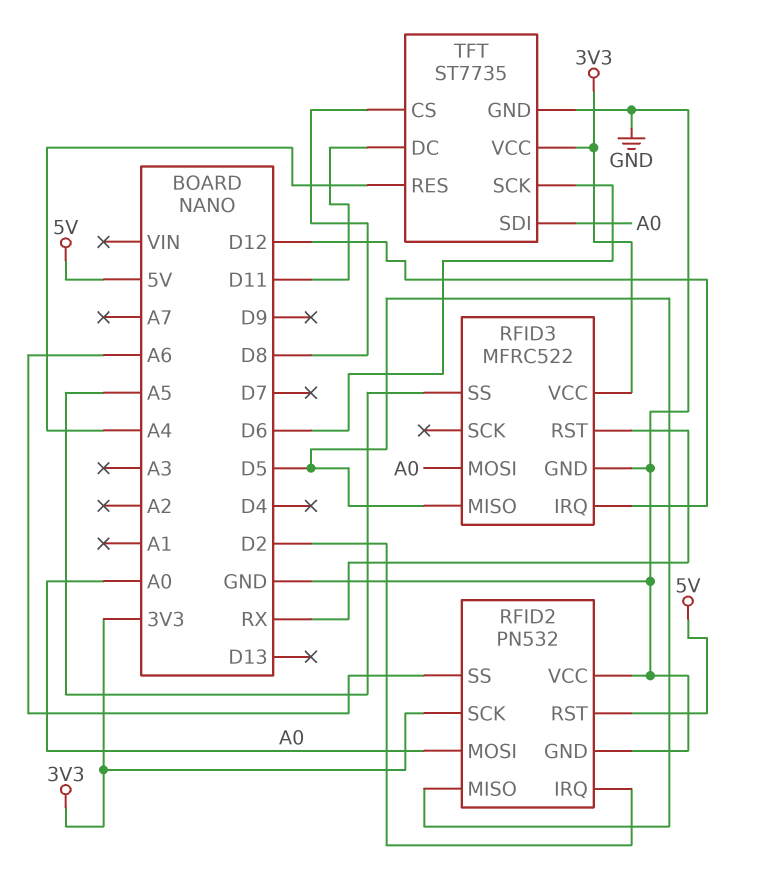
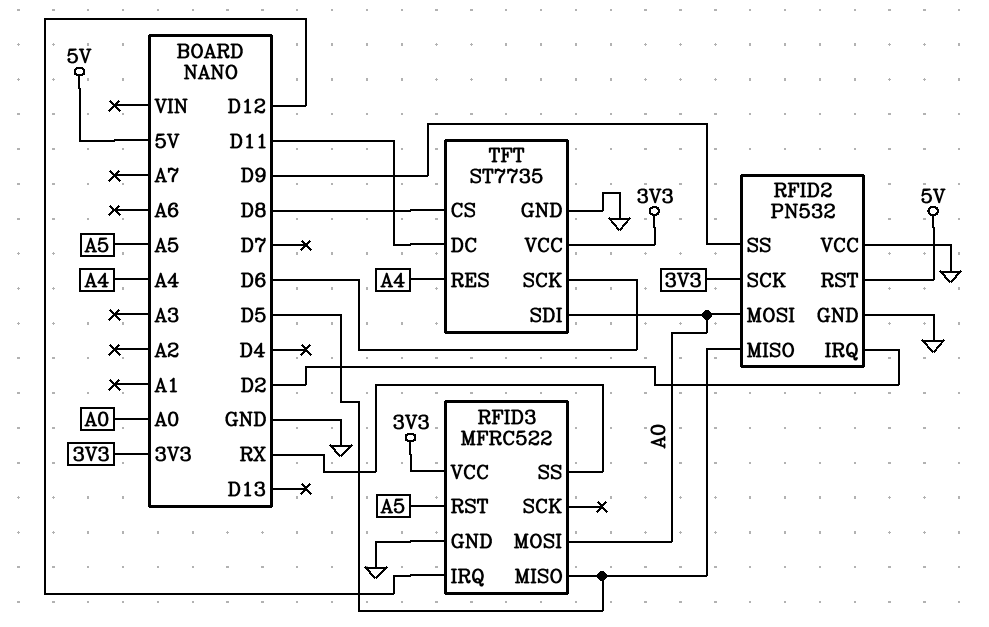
RFID2 pin SS: A6 -> D9
RFID3 pin RST: RX -> A5
RFID3 pin SS: A5 -> RX

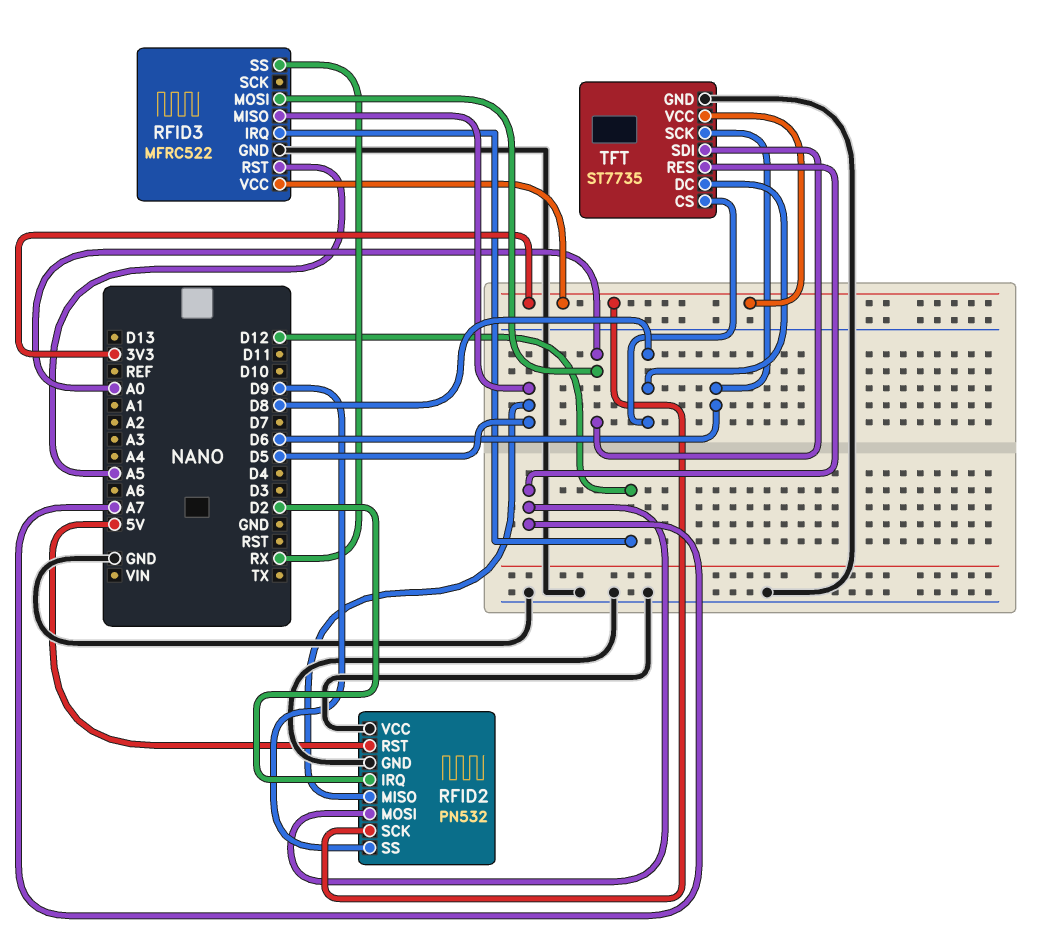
RFID2 pin MOSI: A0 -> A7
TFT pin DC: D11 -> D8
TFT pin RES: A4 -> A7

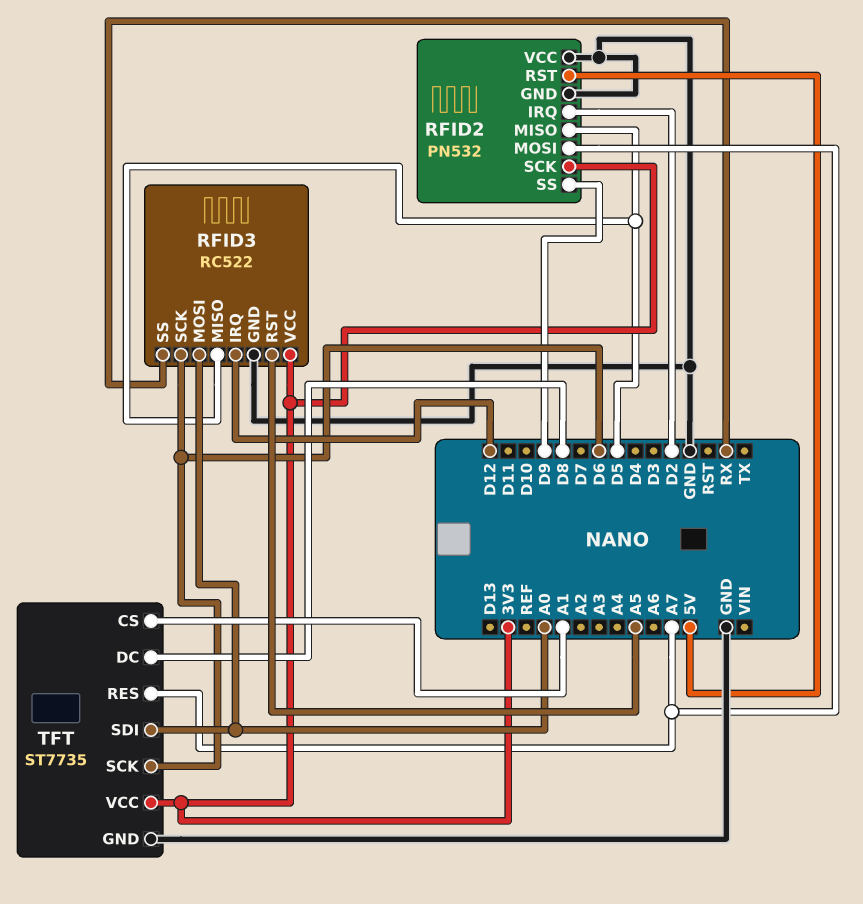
RFID3: MFRC522 -> RC522
RFID3 pin SCK: none -> D6
TFT pin CS: D8 -> A1

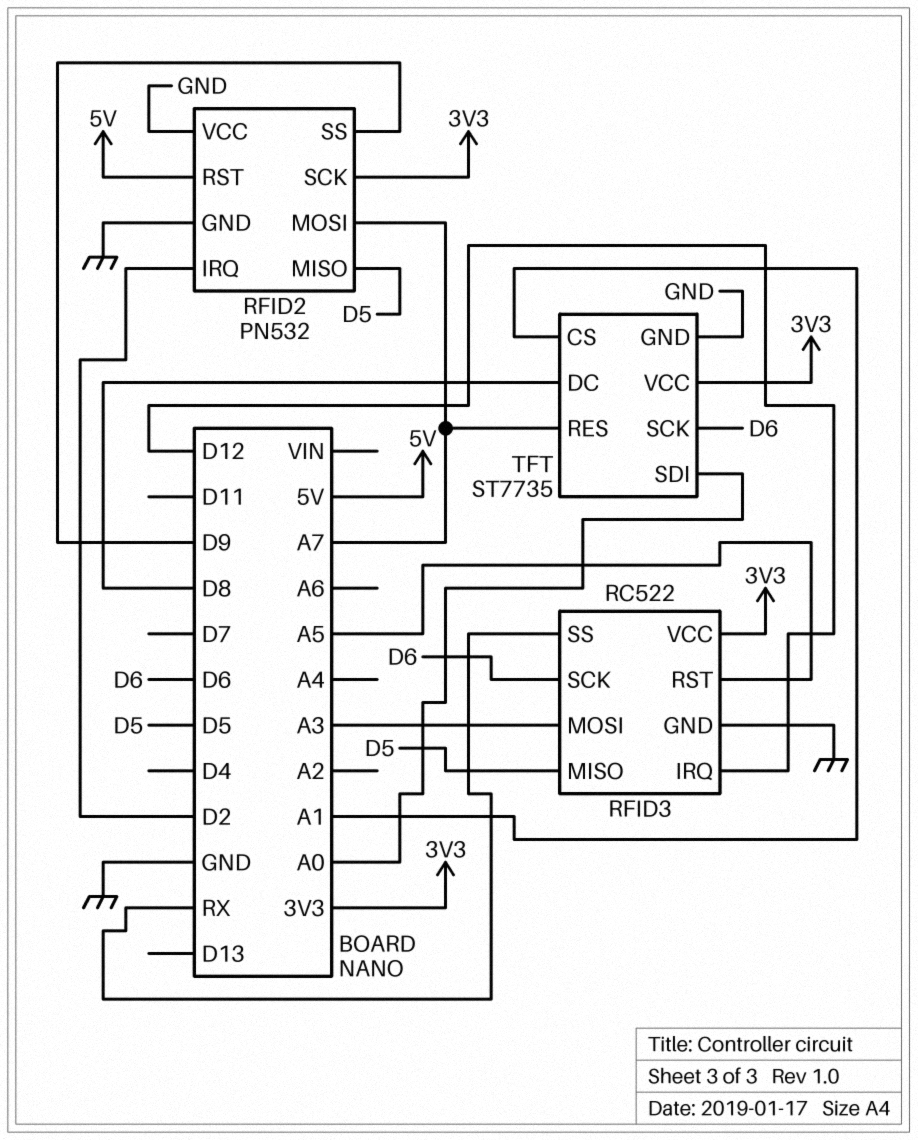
RFID3 pin MOSI: A0 -> A3

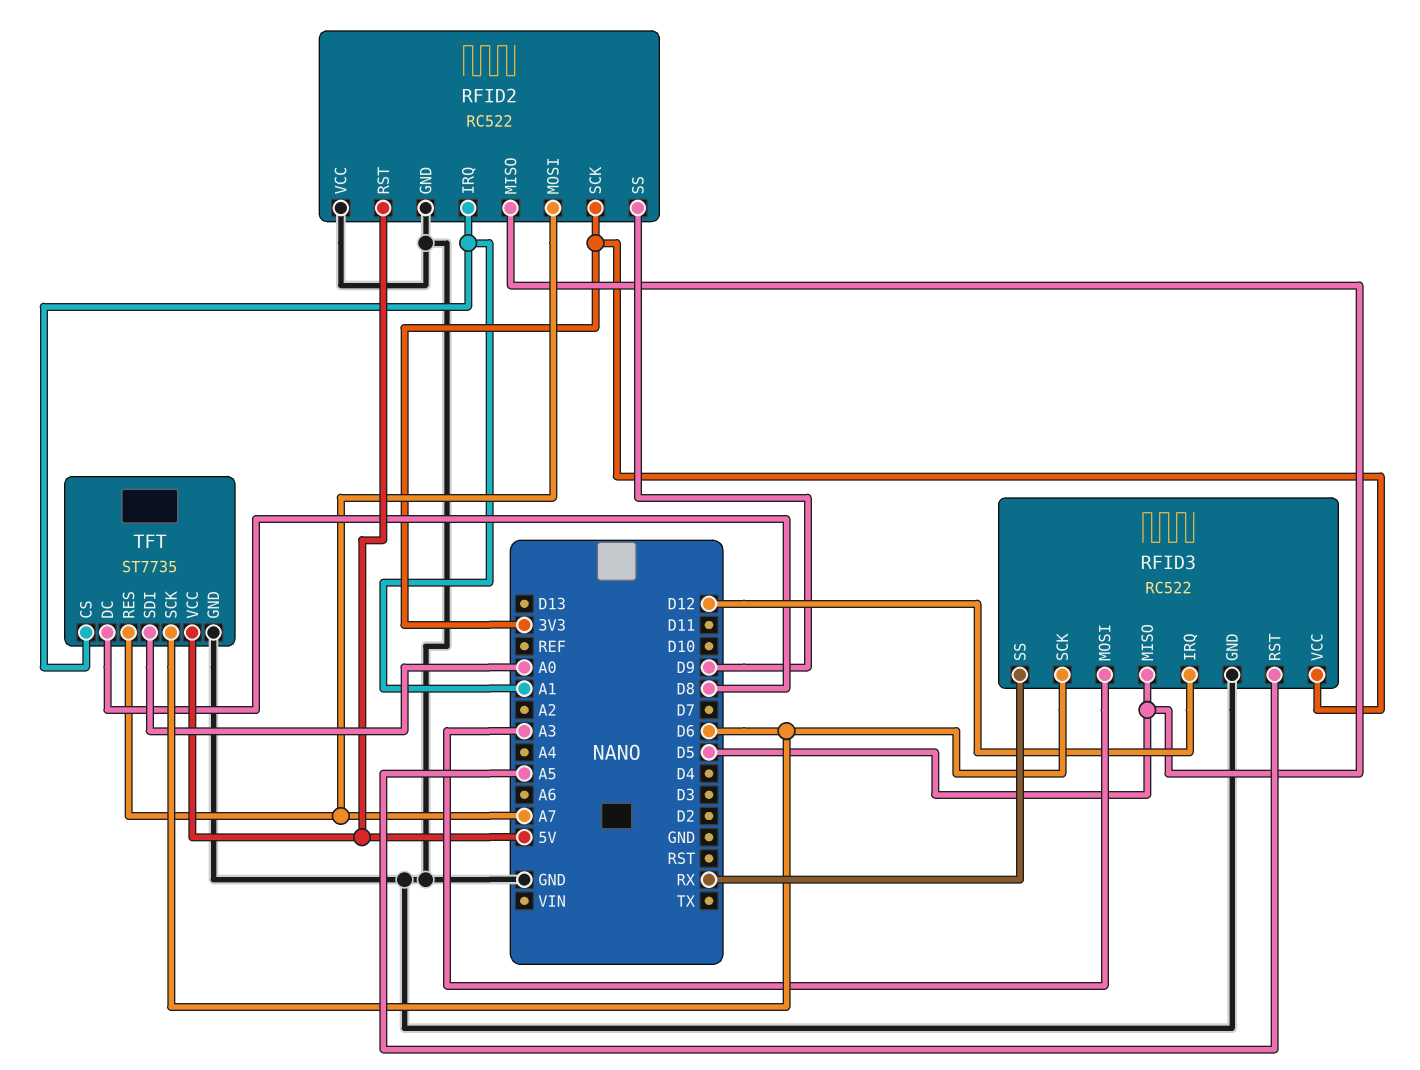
RFID2: PN532 -> RC522
RFID2 pin IRQ: D2 -> A1
TFT pin VCC: 3V3 -> 5V

